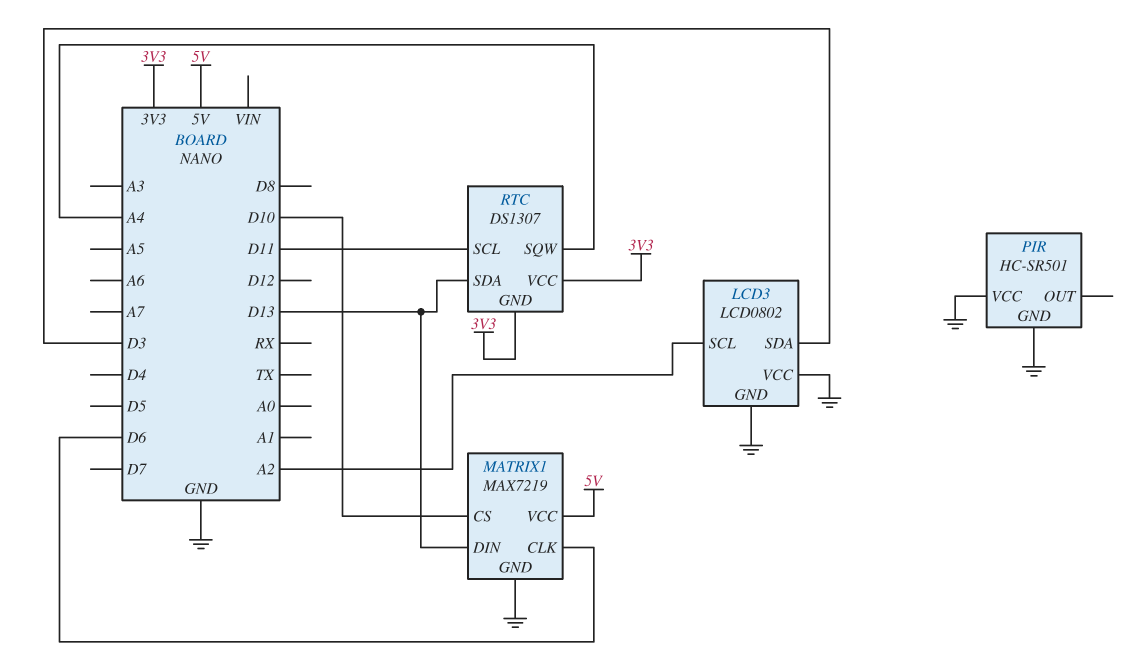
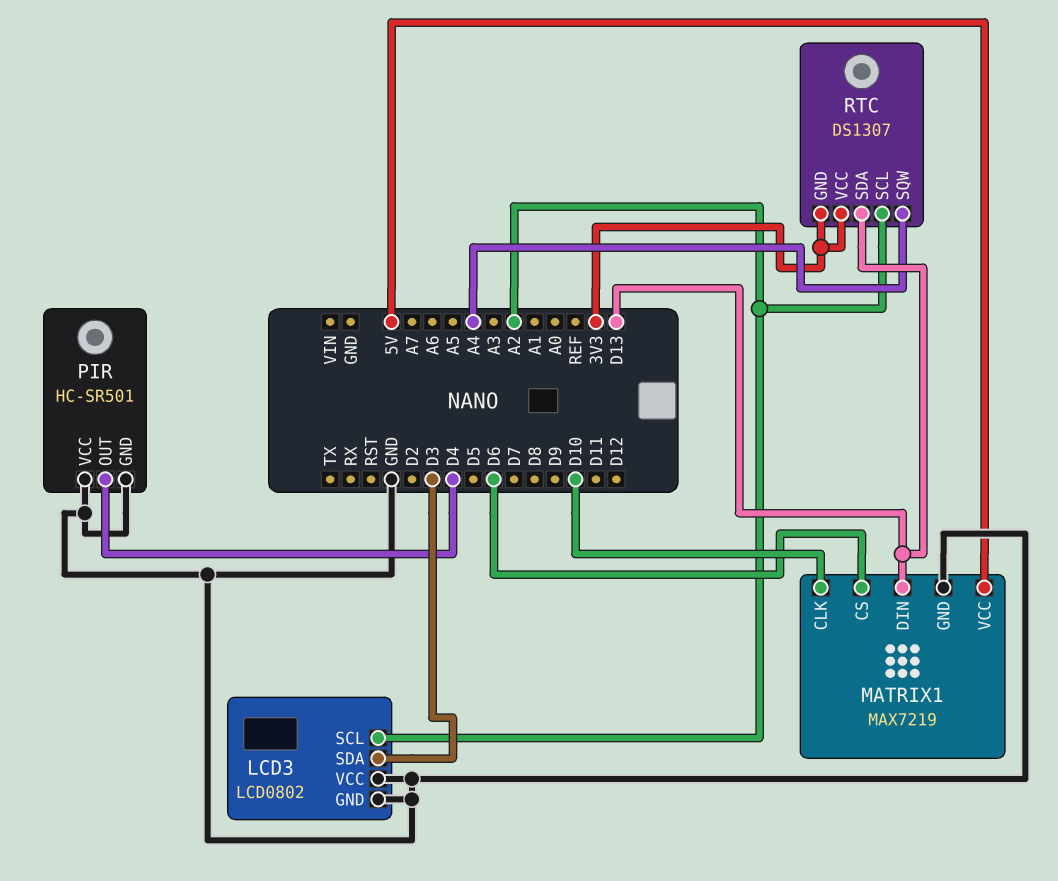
MATRIX1 pin CLK: D6 -> D10
MATRIX1 pin CS: D10 -> D6
PIR pin OUT: none -> D4
RTC pin SCL: D11 -> A2

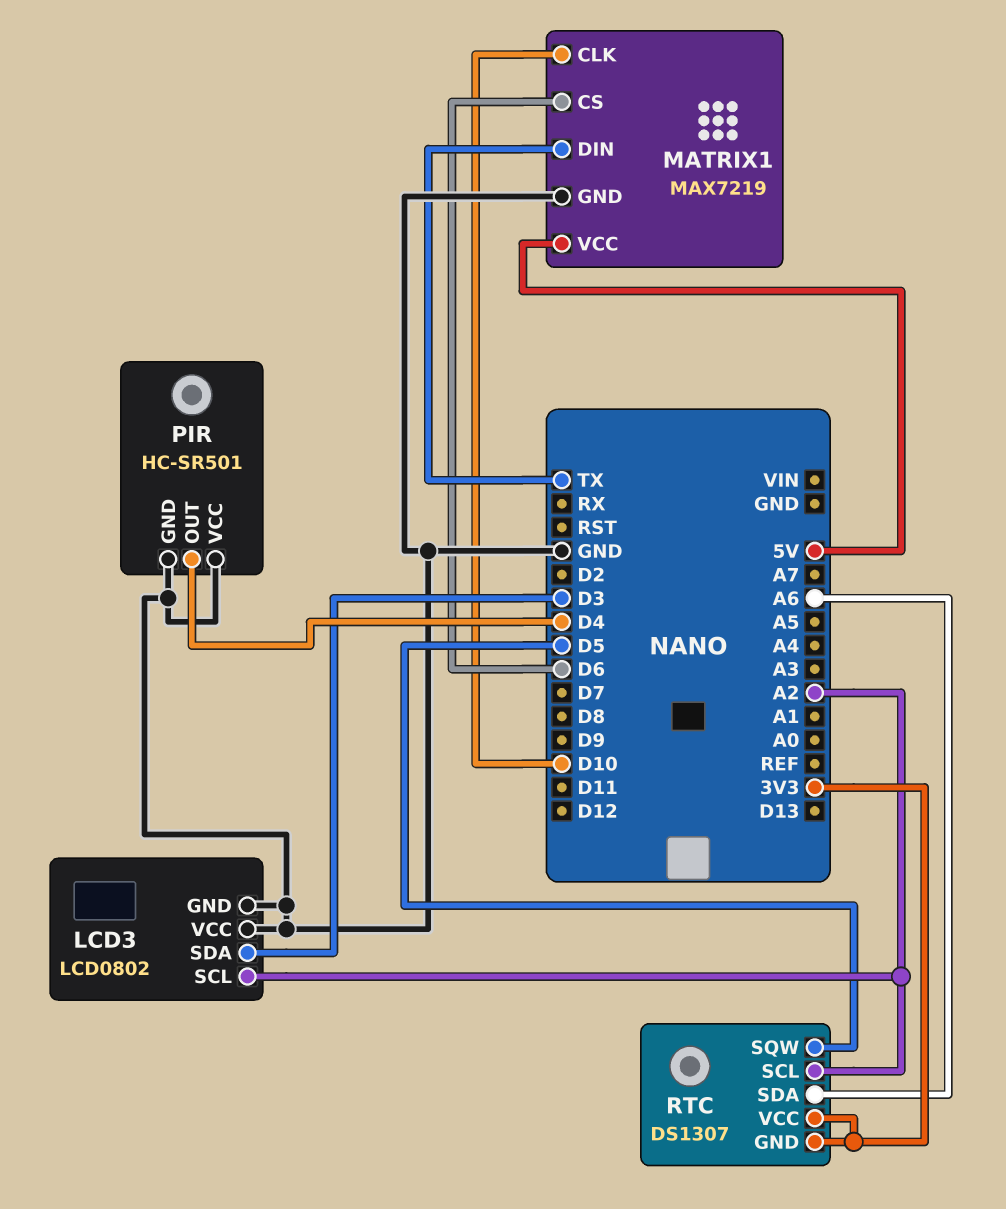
MATRIX1 pin DIN: D13 -> TX
RTC pin SDA: D13 -> A6
RTC pin SQW: A4 -> D5

